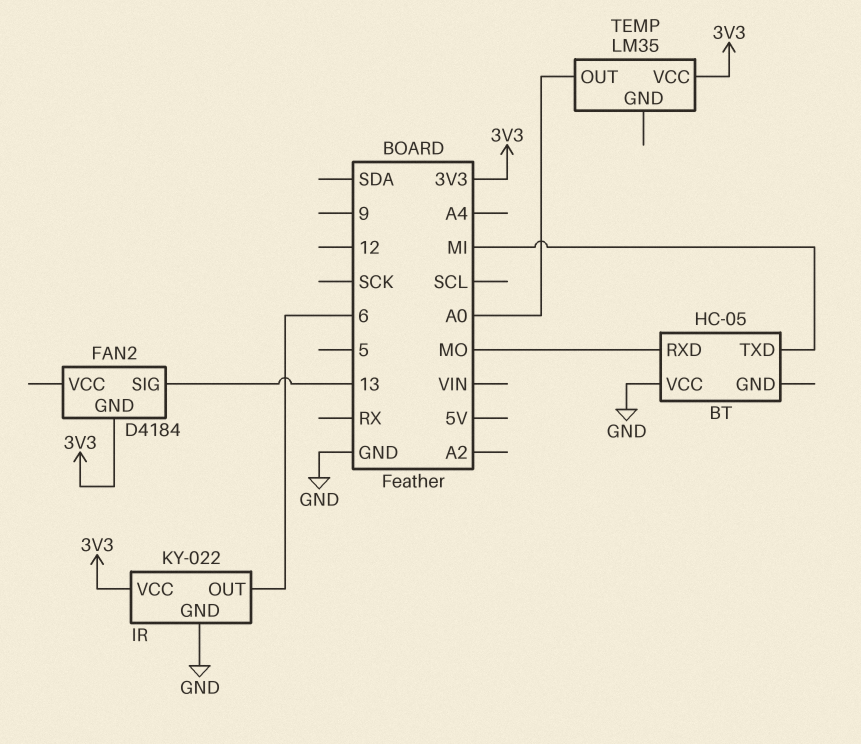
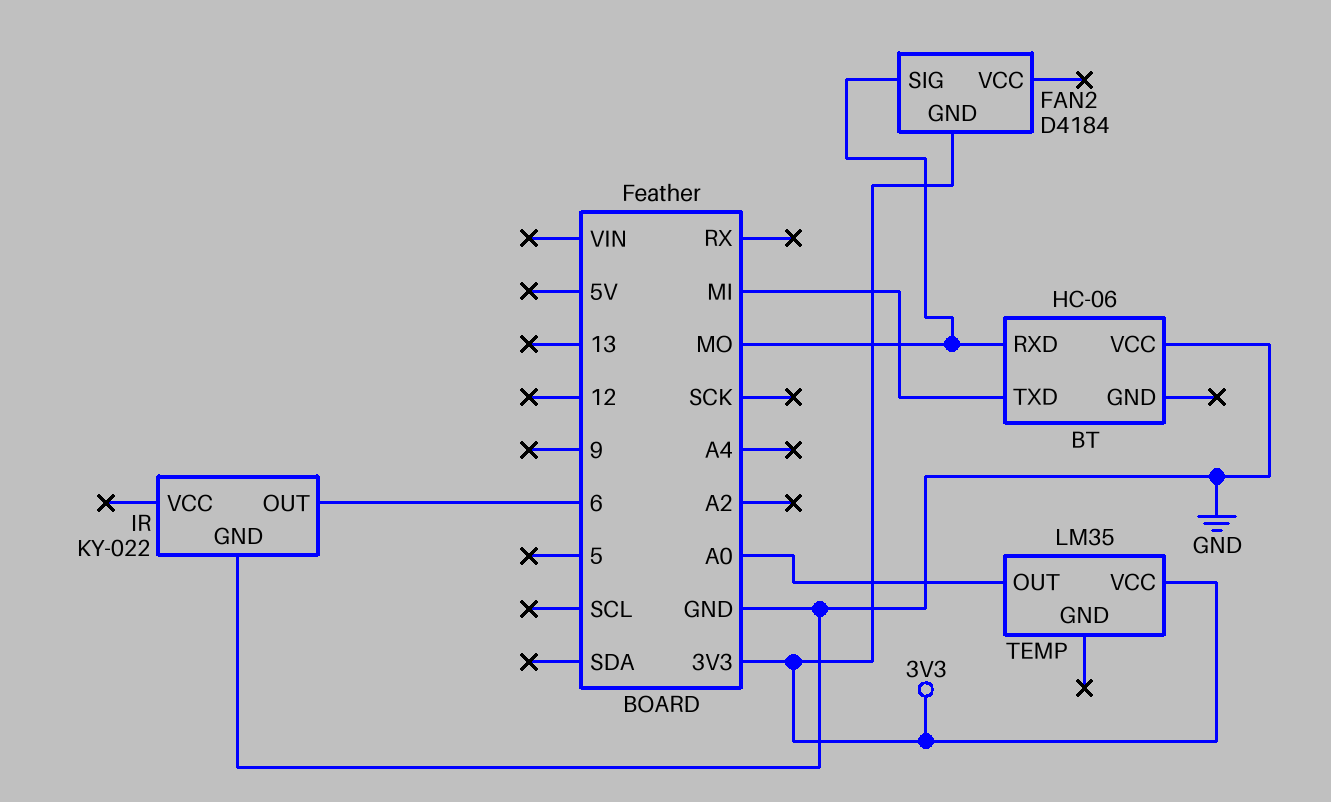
BT: HC-05 -> HC-06
FAN2 pin SIG: 13 -> MO
IR pin VCC: 3V3 -> none

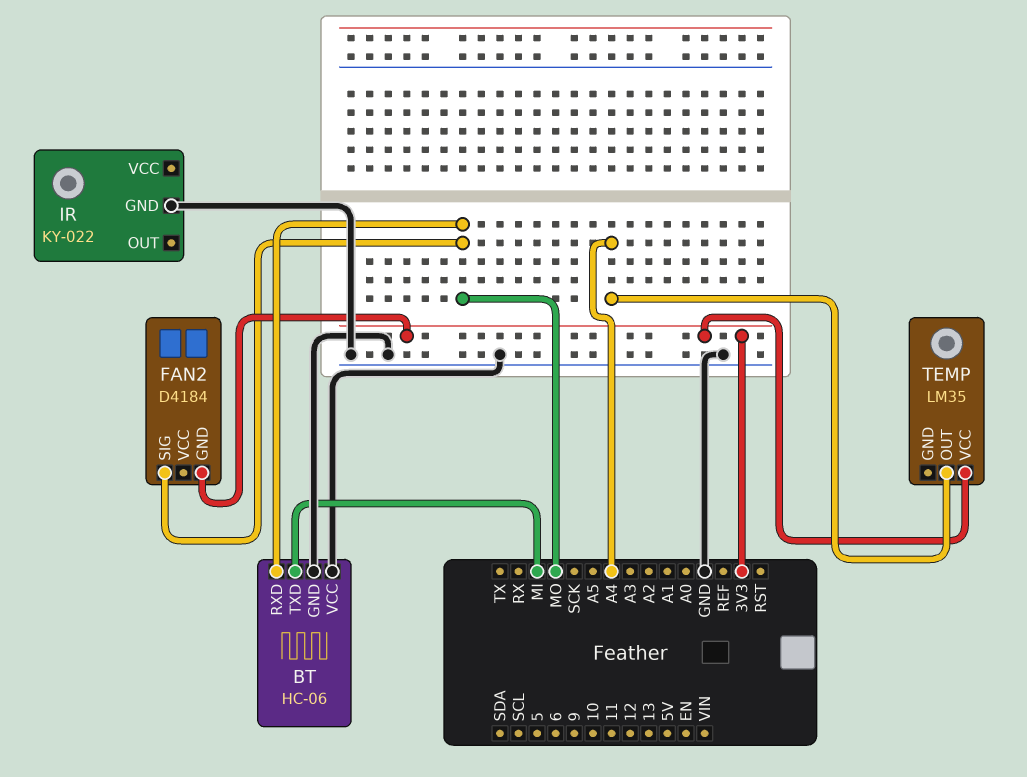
BT pin GND: none -> GND
IR pin OUT: 6 -> none
TEMP pin OUT: A0 -> A4

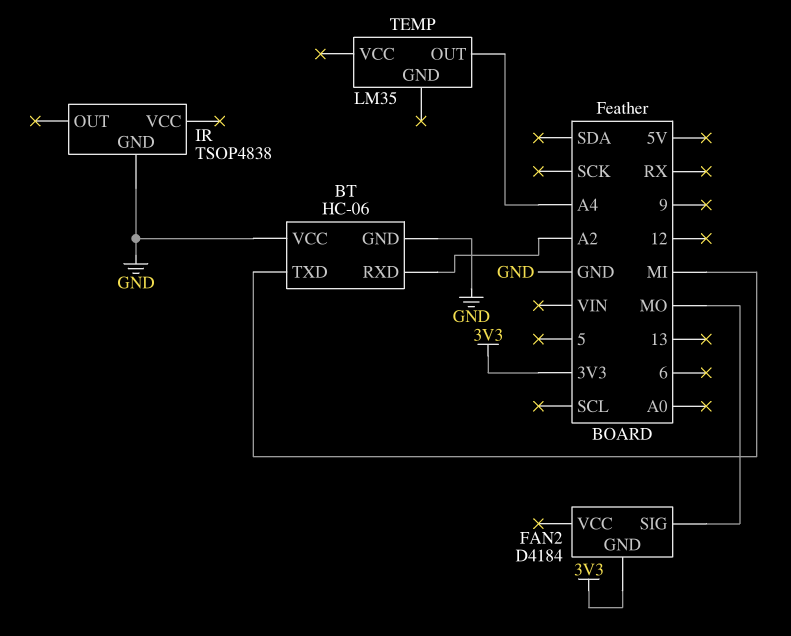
BT pin RXD: MO -> A2
IR: KY-022 -> TSOP4838
TEMP pin VCC: 3V3 -> none

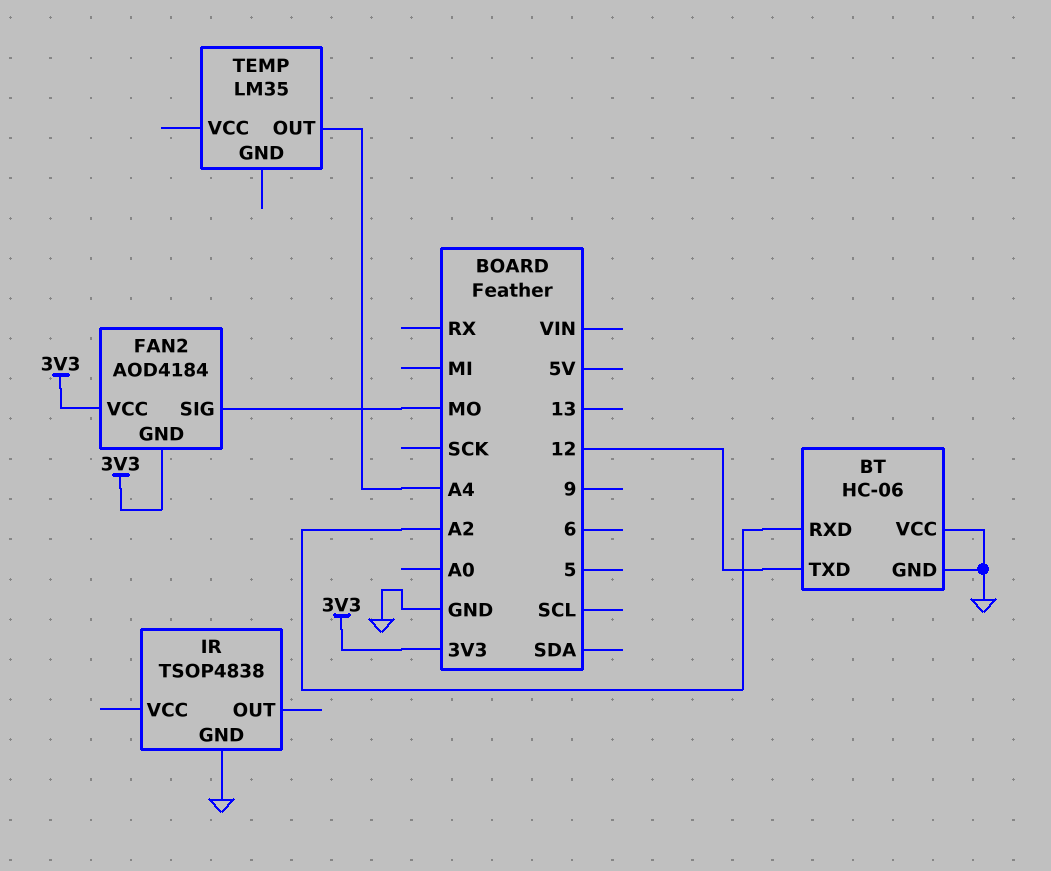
BT pin TXD: MI -> 12
FAN2: D4184 -> AOD4184
FAN2 pin VCC: none -> 3V3

